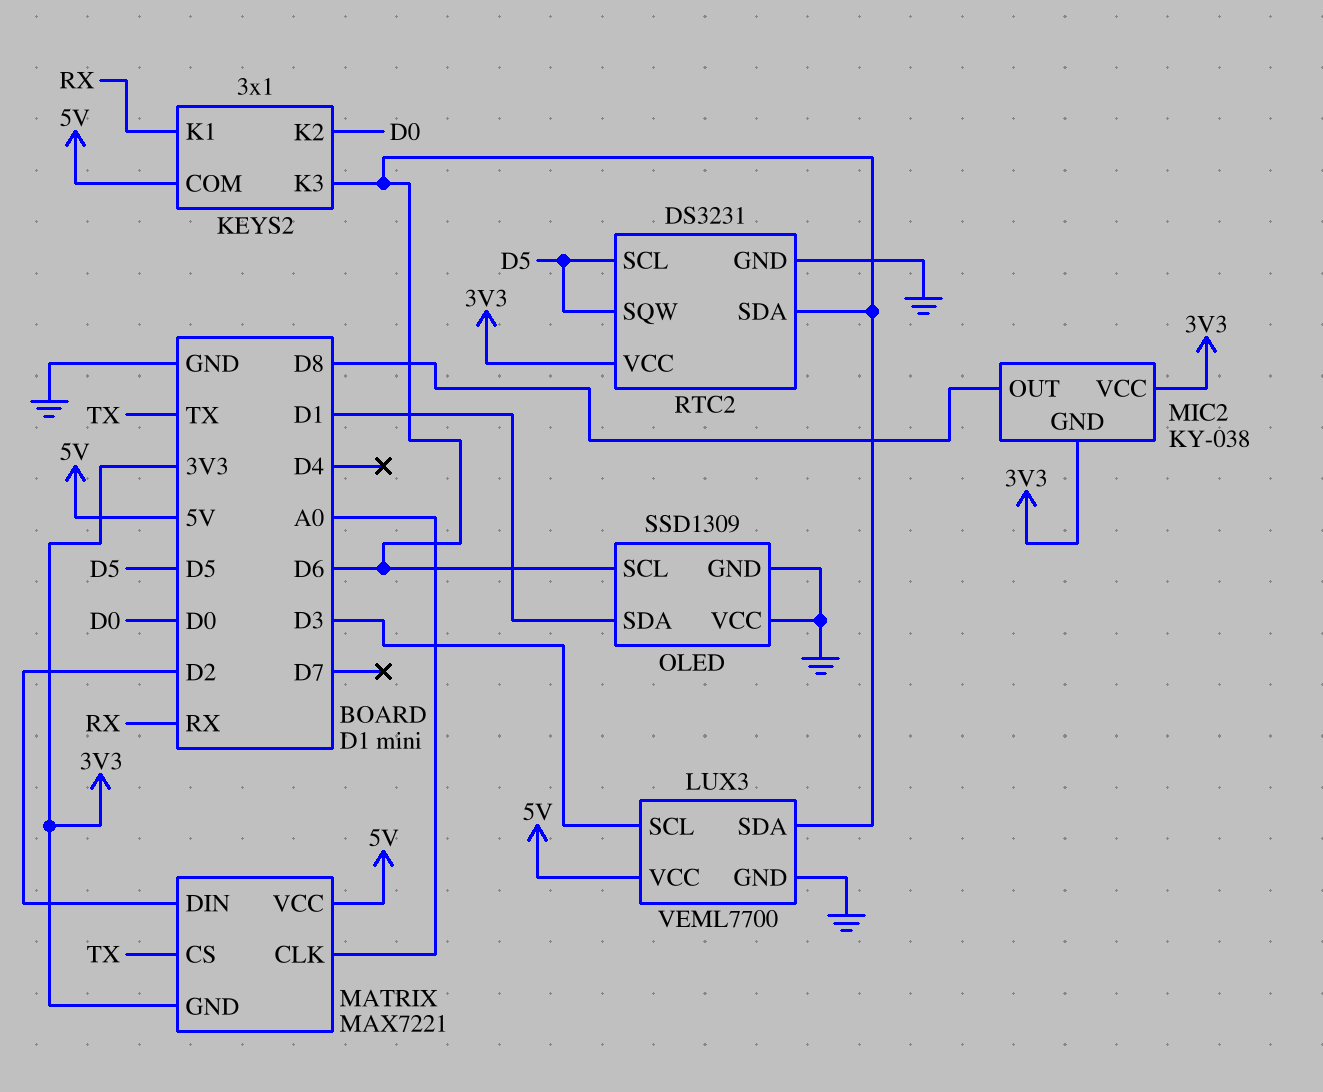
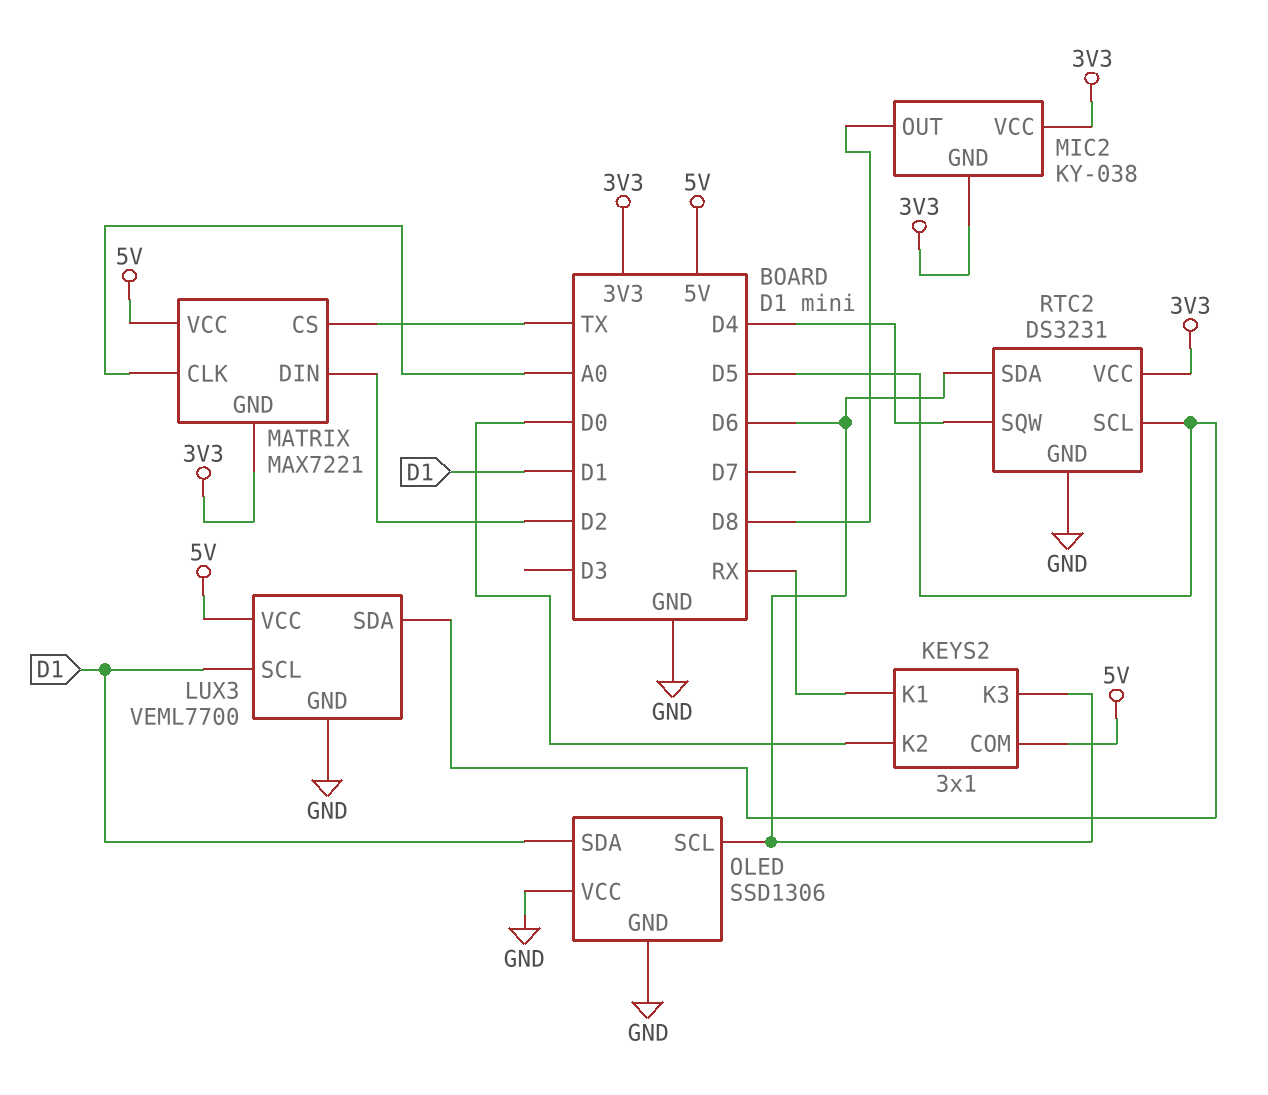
LUX3 pin SCL: D3 -> D1
LUX3 pin SDA: D6 -> D5
OLED: SSD1309 -> SSD1306
RTC2 pin SQW: D5 -> D4

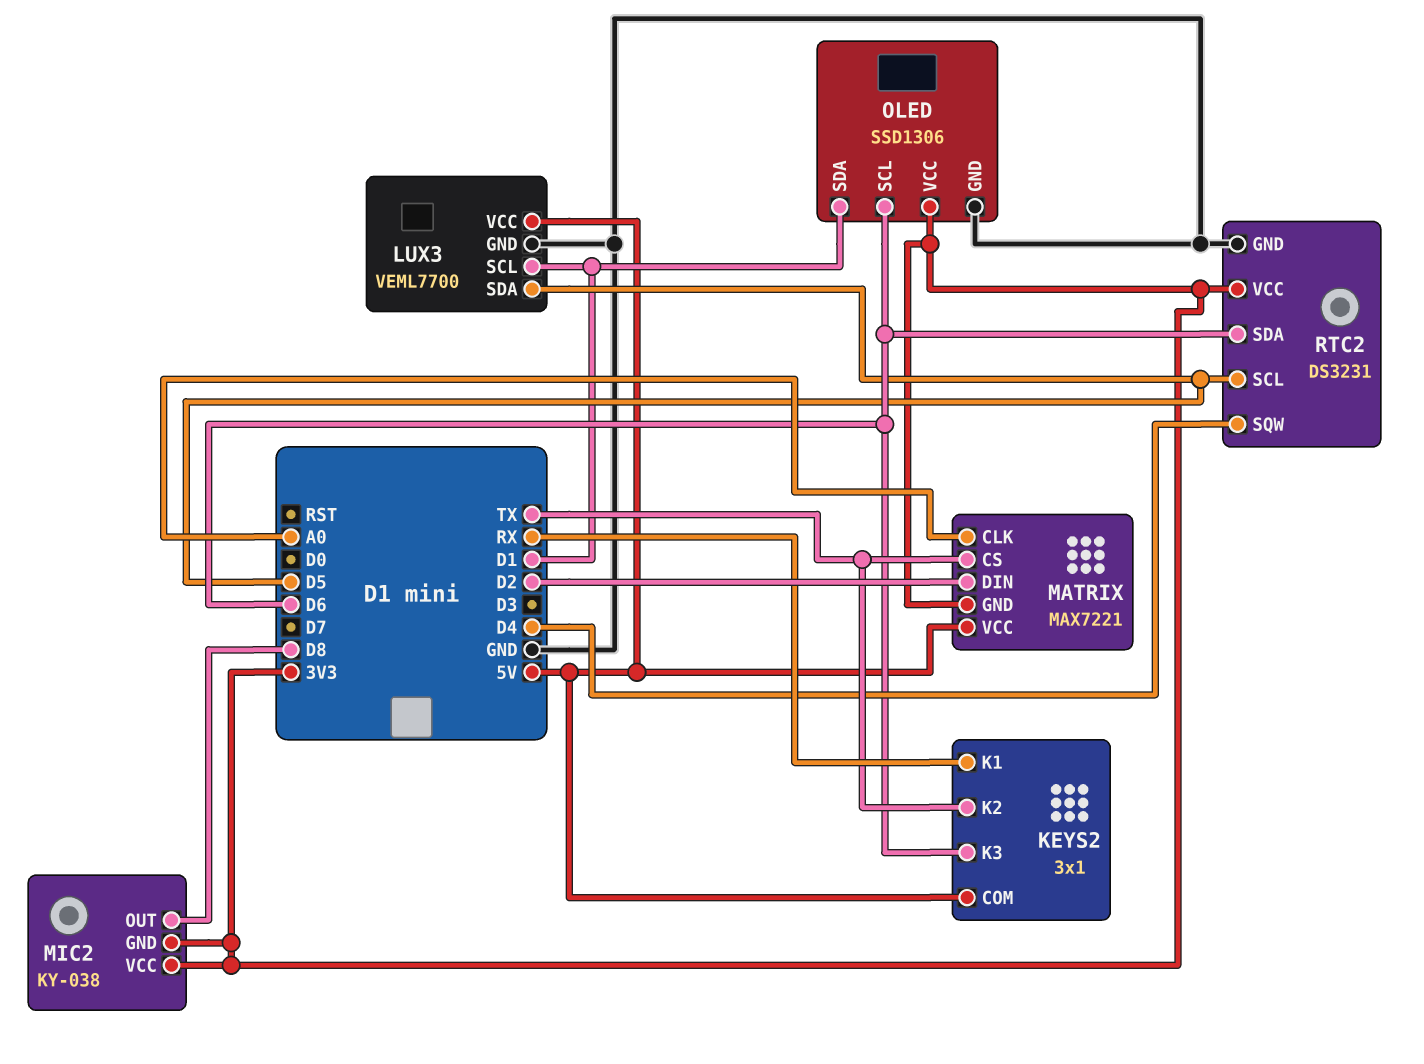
KEYS2 pin K2: D0 -> TX
OLED pin VCC: GND -> 3V3

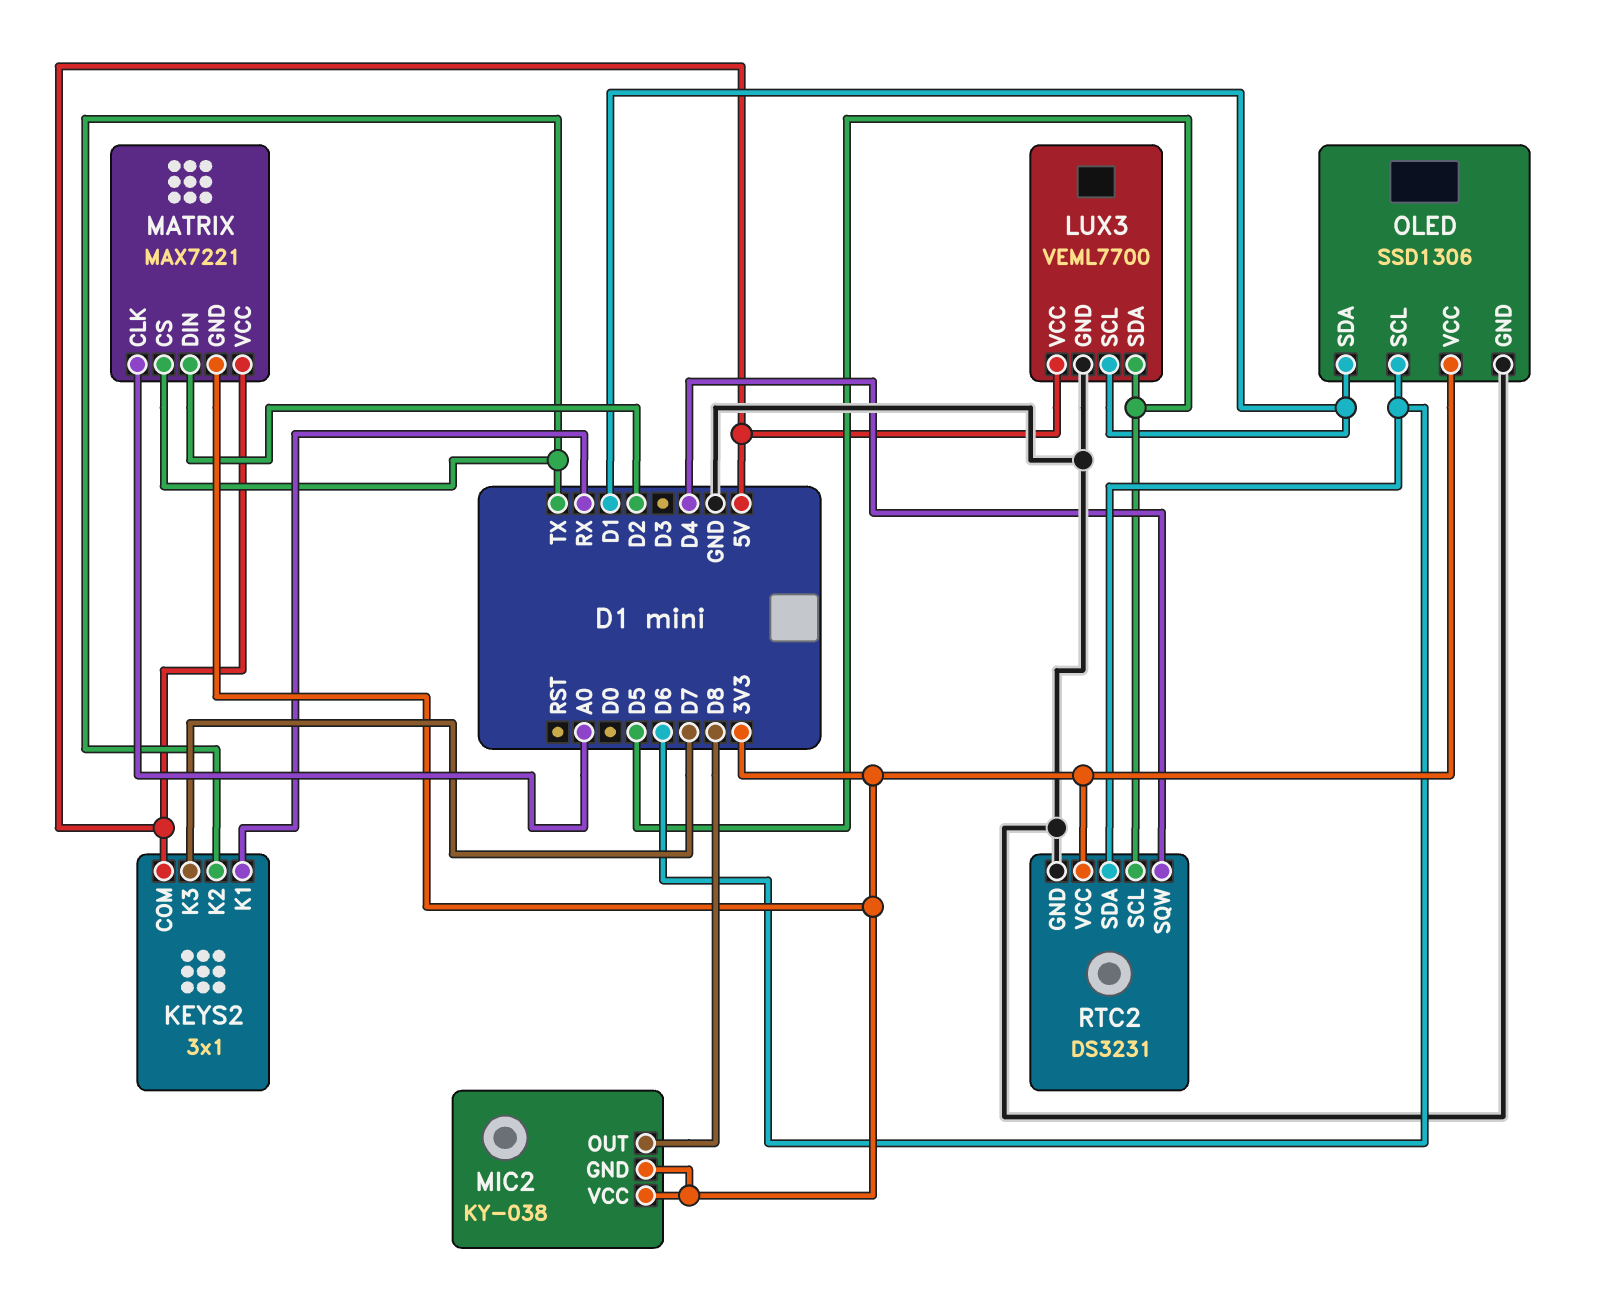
KEYS2 pin K3: D6 -> D7

